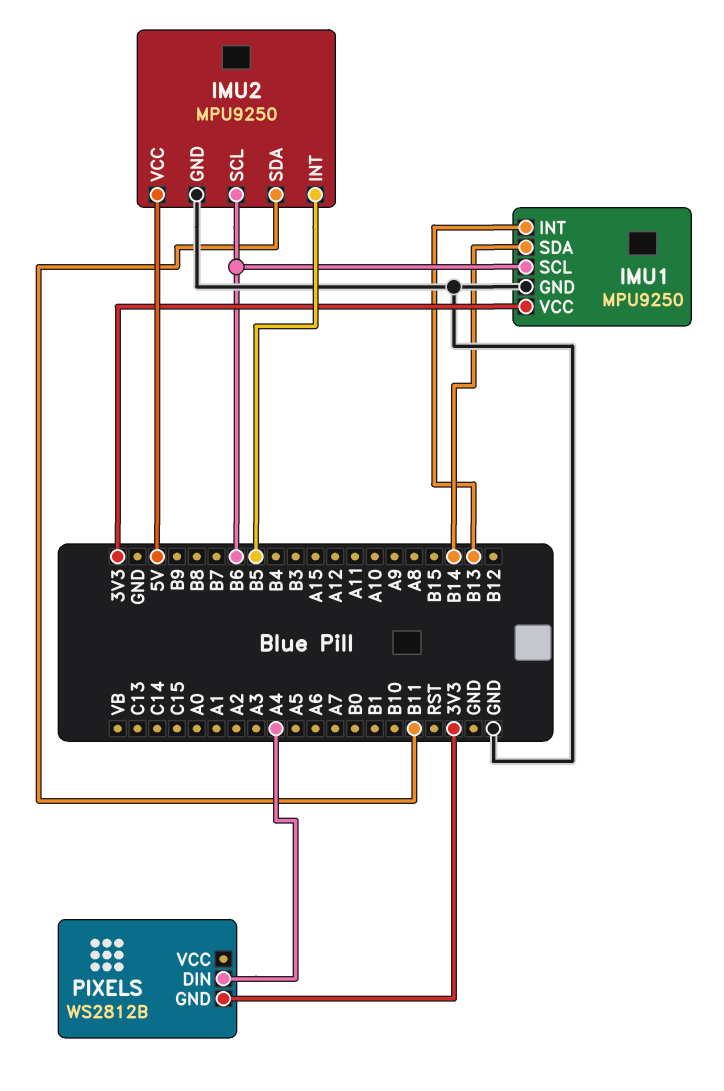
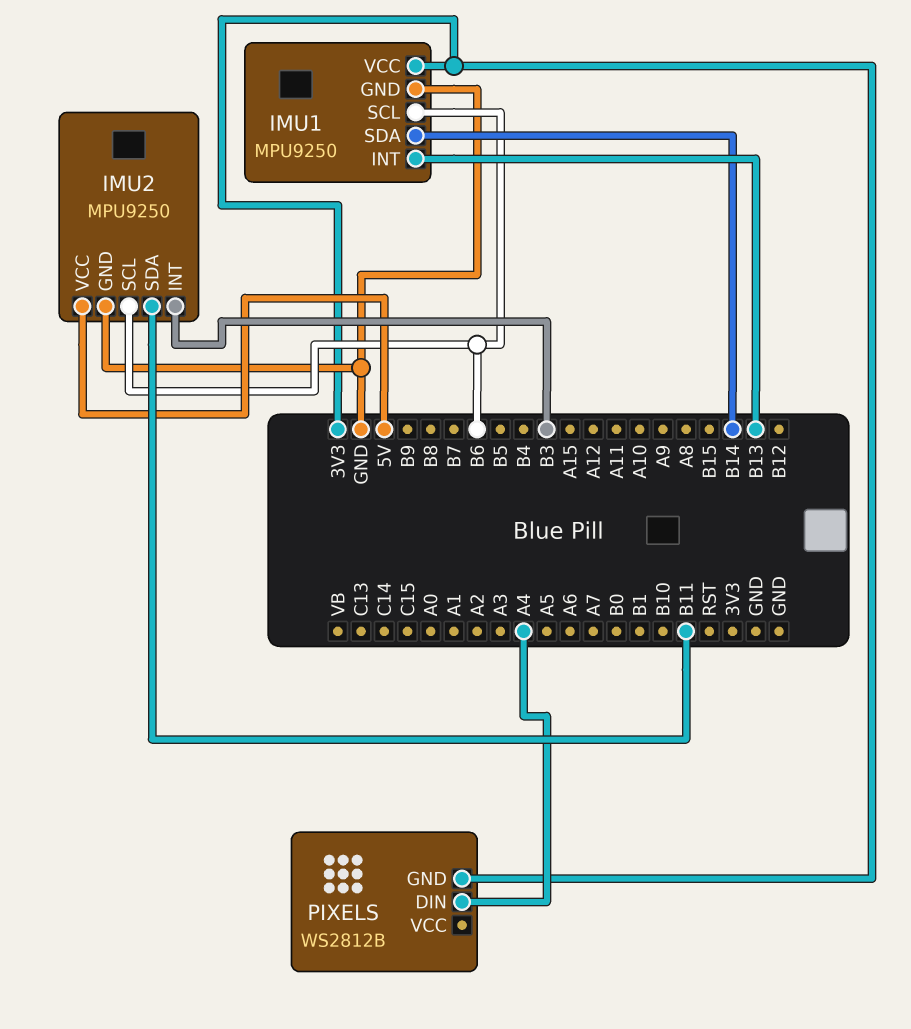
IMU2 pin INT: B5 -> B3

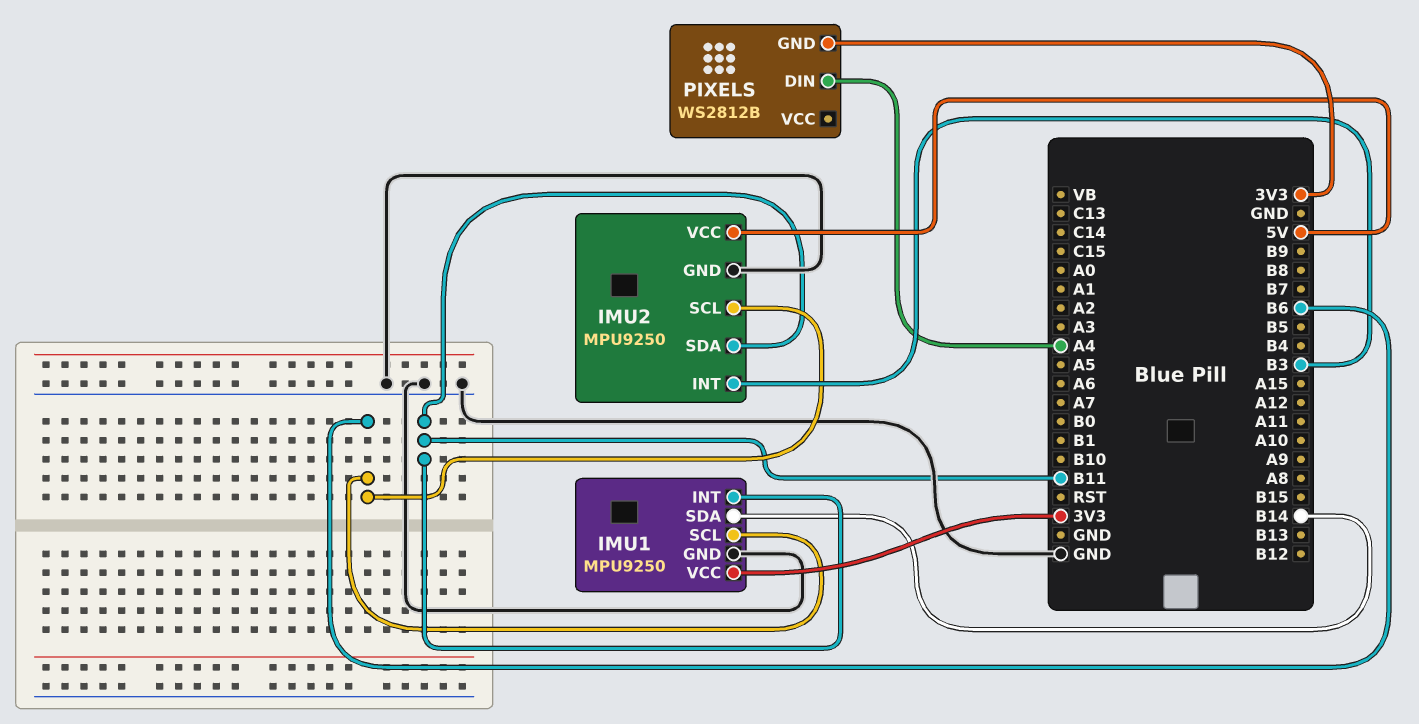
IMU1 pin INT: B13 -> B11

